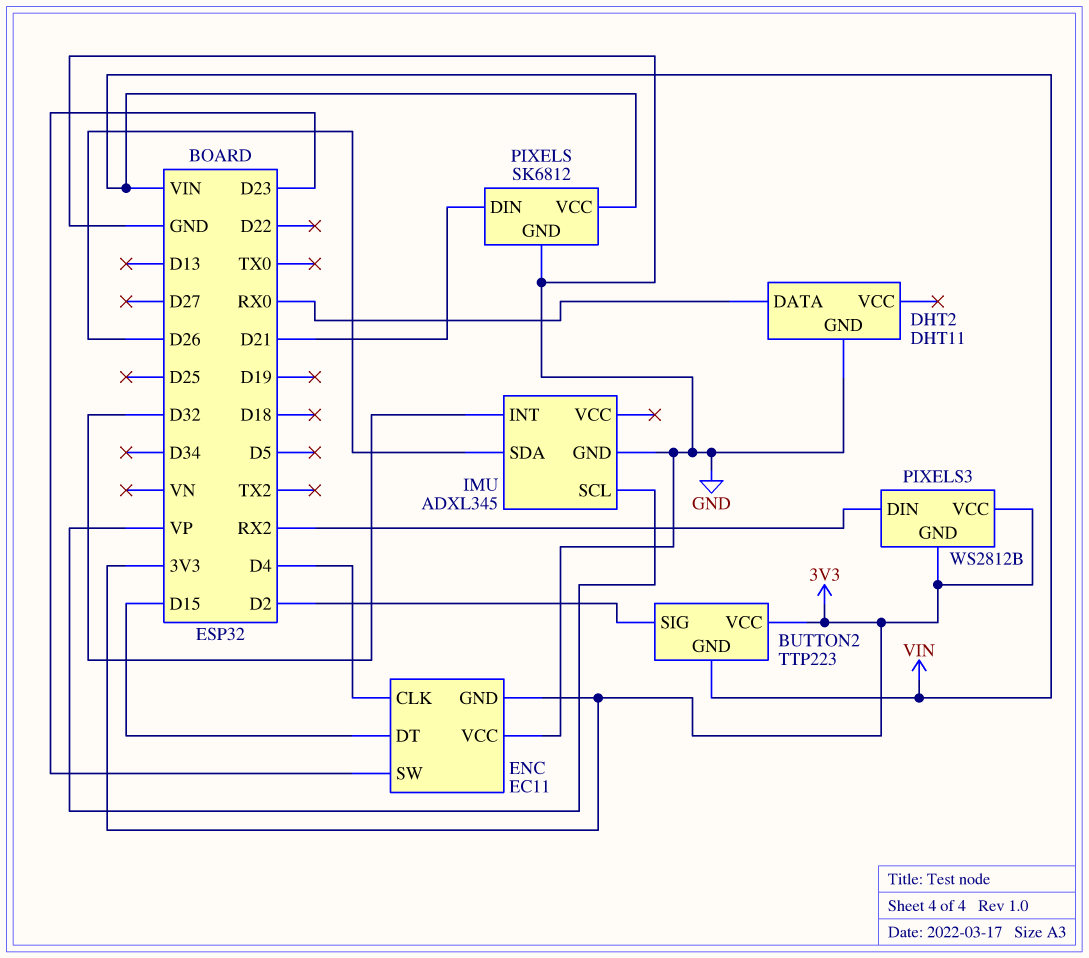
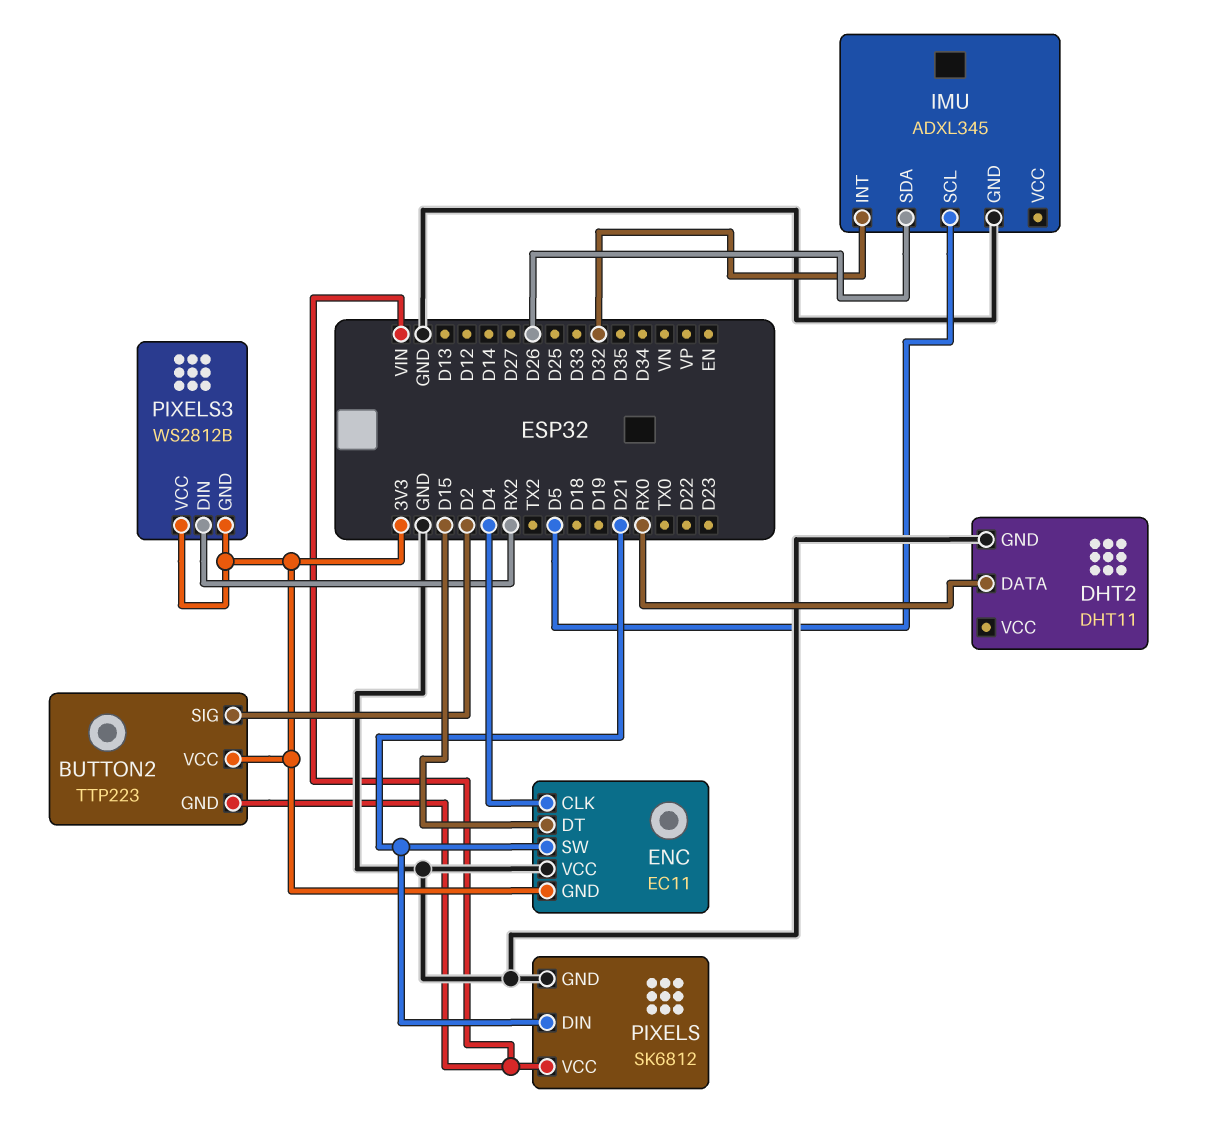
ENC pin SW: D23 -> D21
IMU pin SCL: VP -> D5

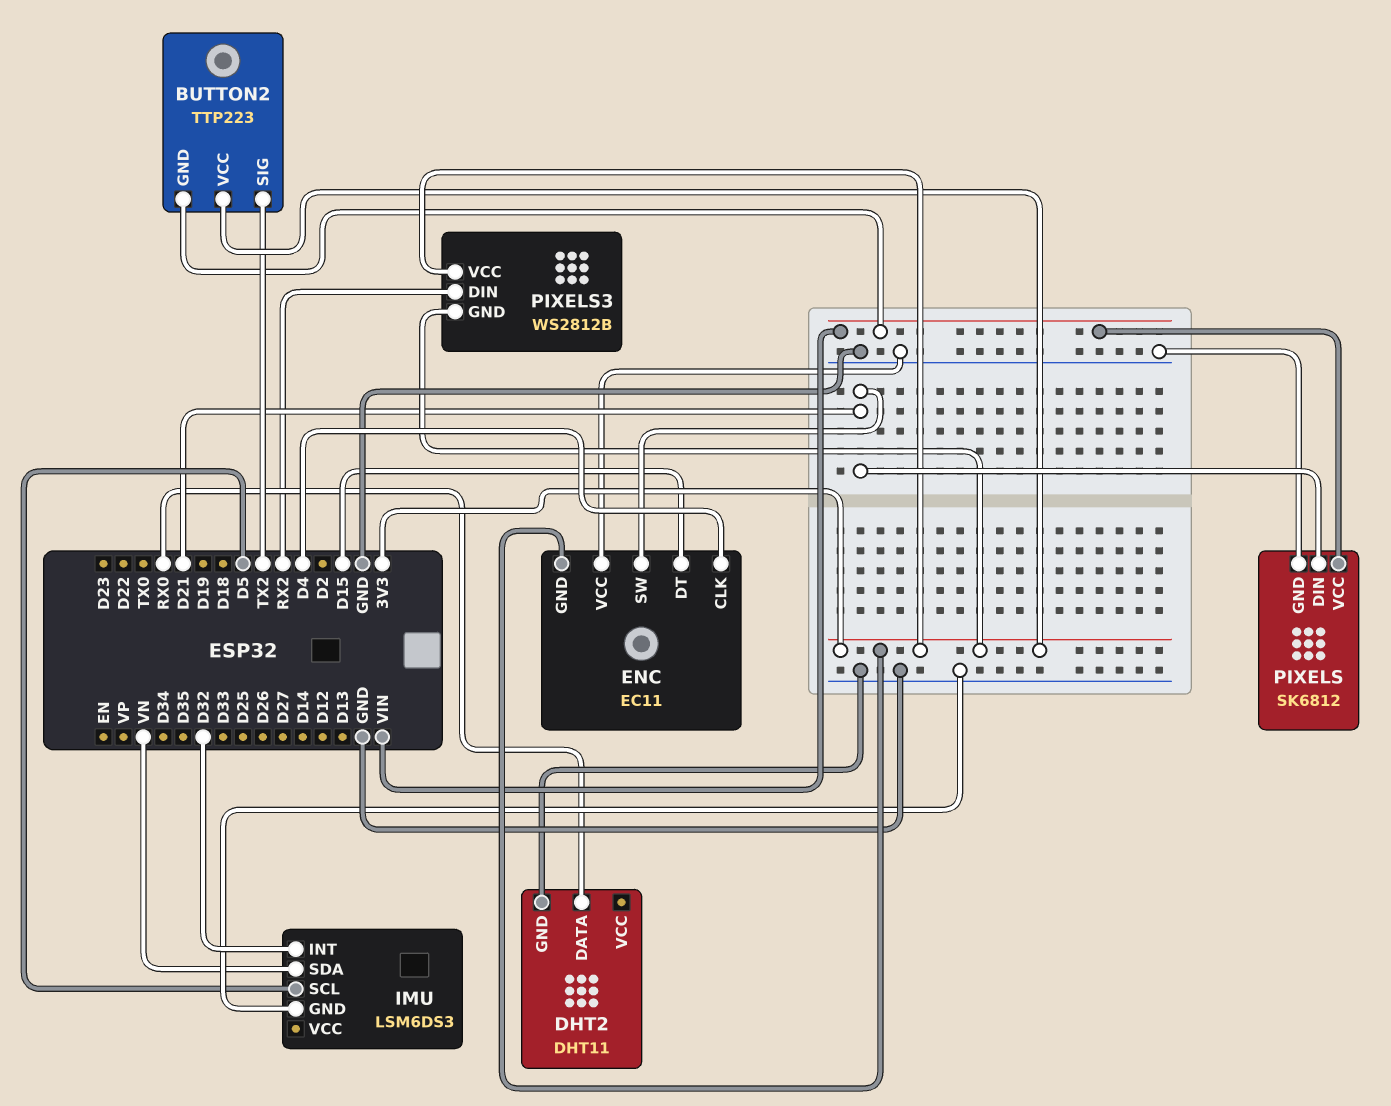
BUTTON2 pin SIG: D2 -> TX2
IMU: ADXL345 -> LSM6DS3
IMU pin SDA: D26 -> VN

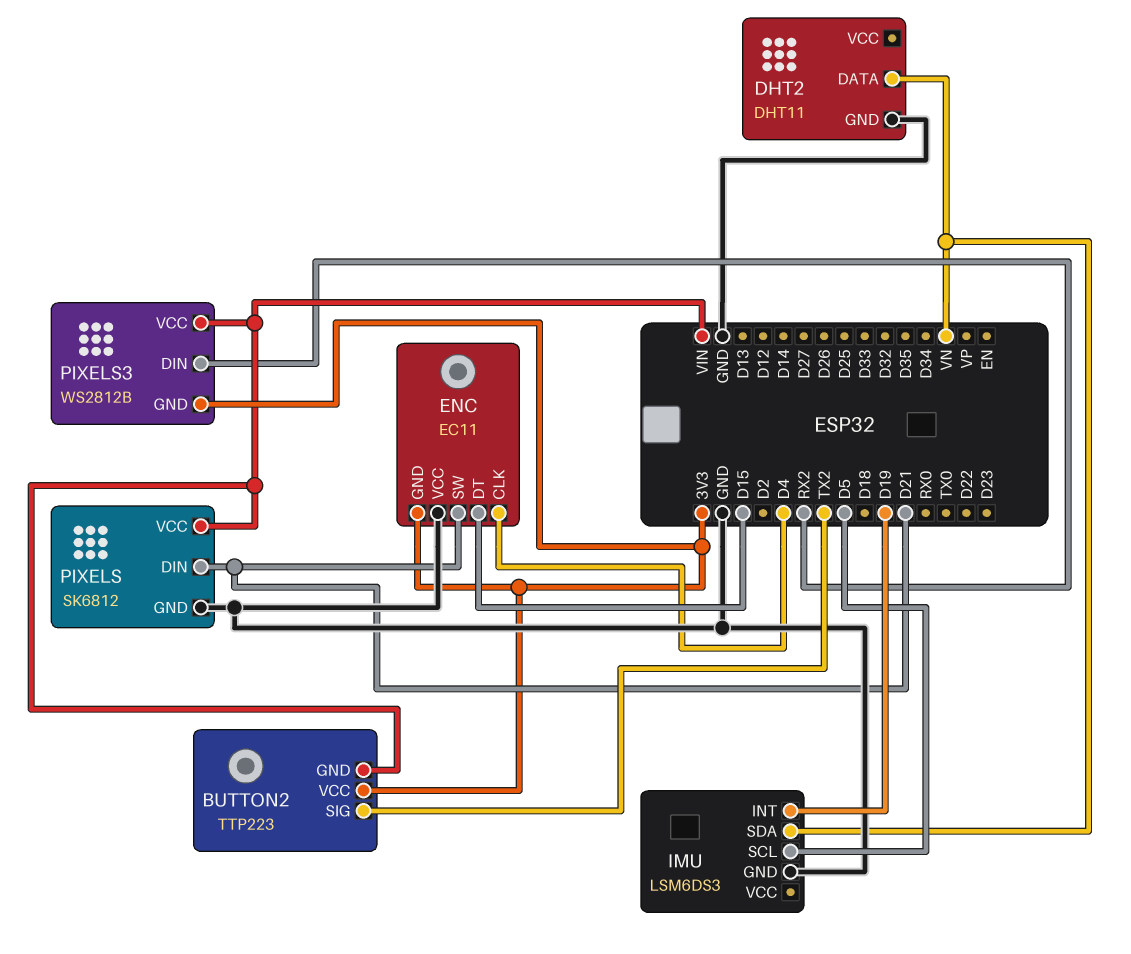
DHT2 pin DATA: RX0 -> VN
IMU pin INT: D32 -> D19
PIXELS3 pin VCC: 3V3 -> VIN

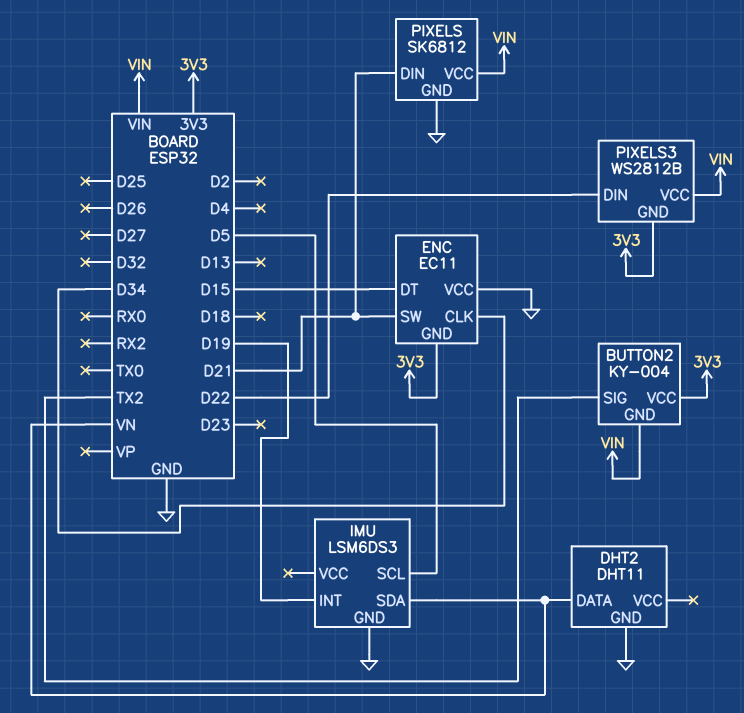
BUTTON2: TTP223 -> KY-004
ENC pin CLK: D4 -> D34
PIXELS3 pin DIN: RX2 -> D22

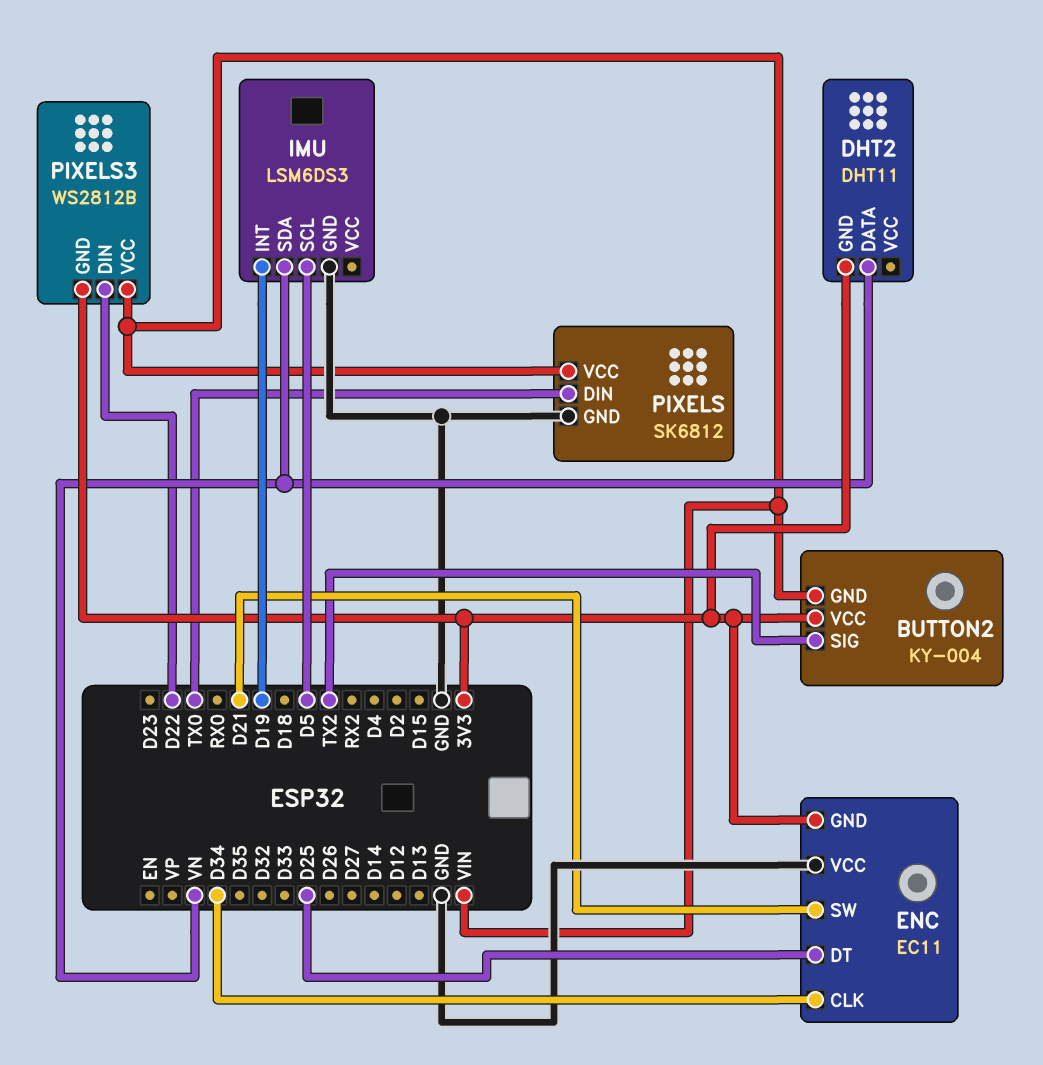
DHT2 pin GND: GND -> 3V3
ENC pin DT: D15 -> D25
PIXELS pin DIN: D21 -> TX0

